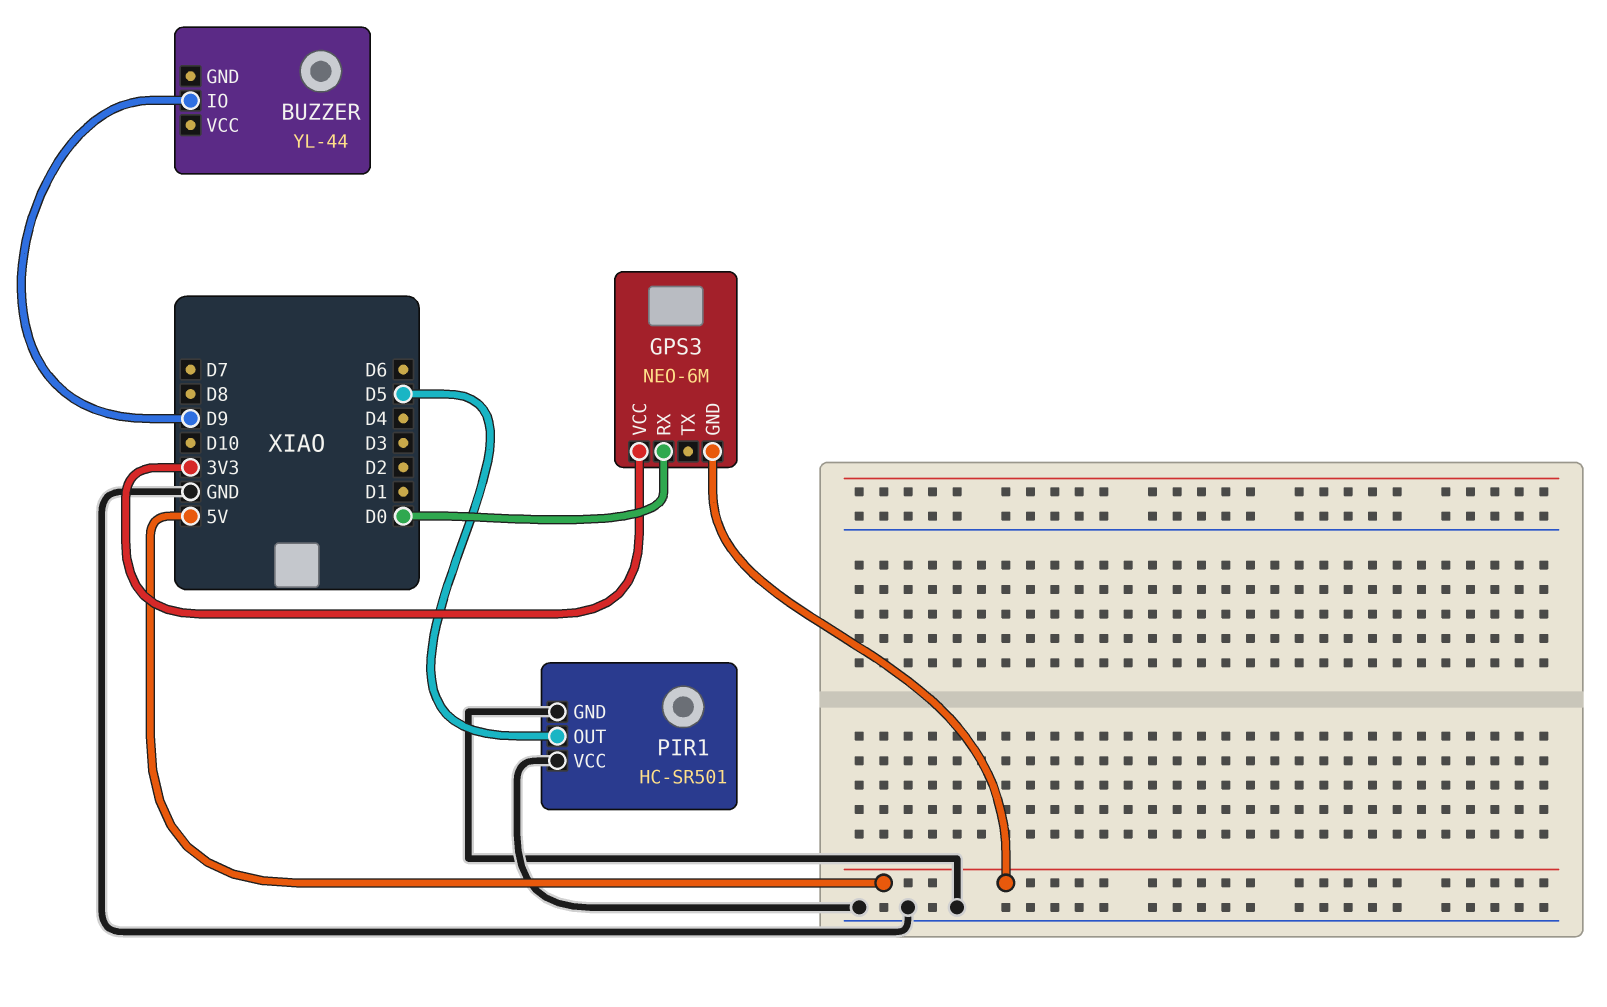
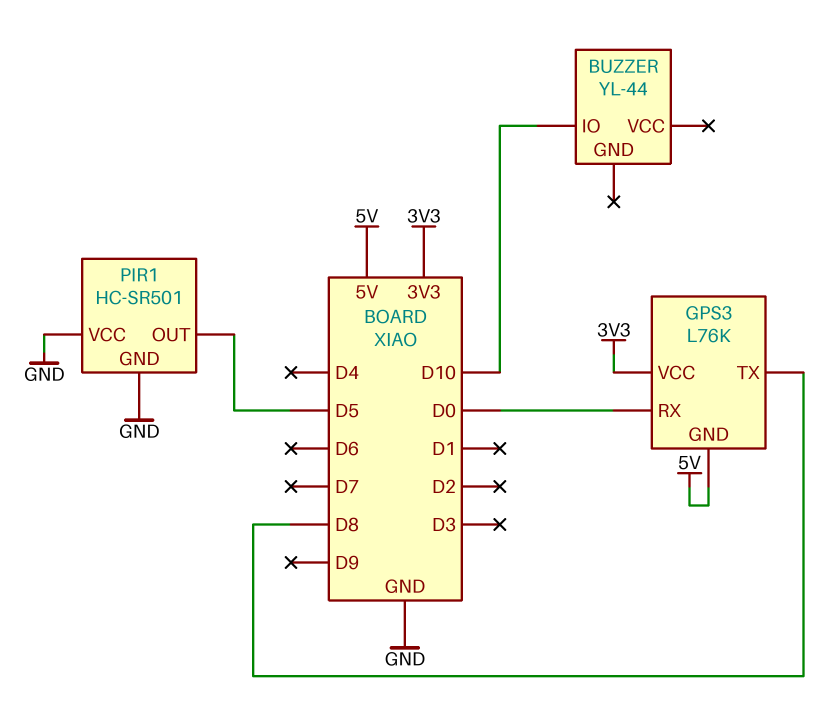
BUZZER pin IO: D9 -> D10
GPS3: NEO-6M -> L76K
GPS3 pin TX: none -> D8

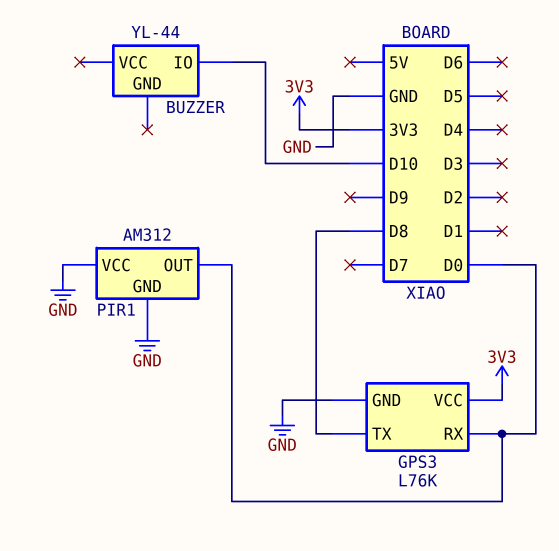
GPS3 pin GND: 5V -> GND
PIR1: HC-SR501 -> AM312
PIR1 pin OUT: D5 -> D0

